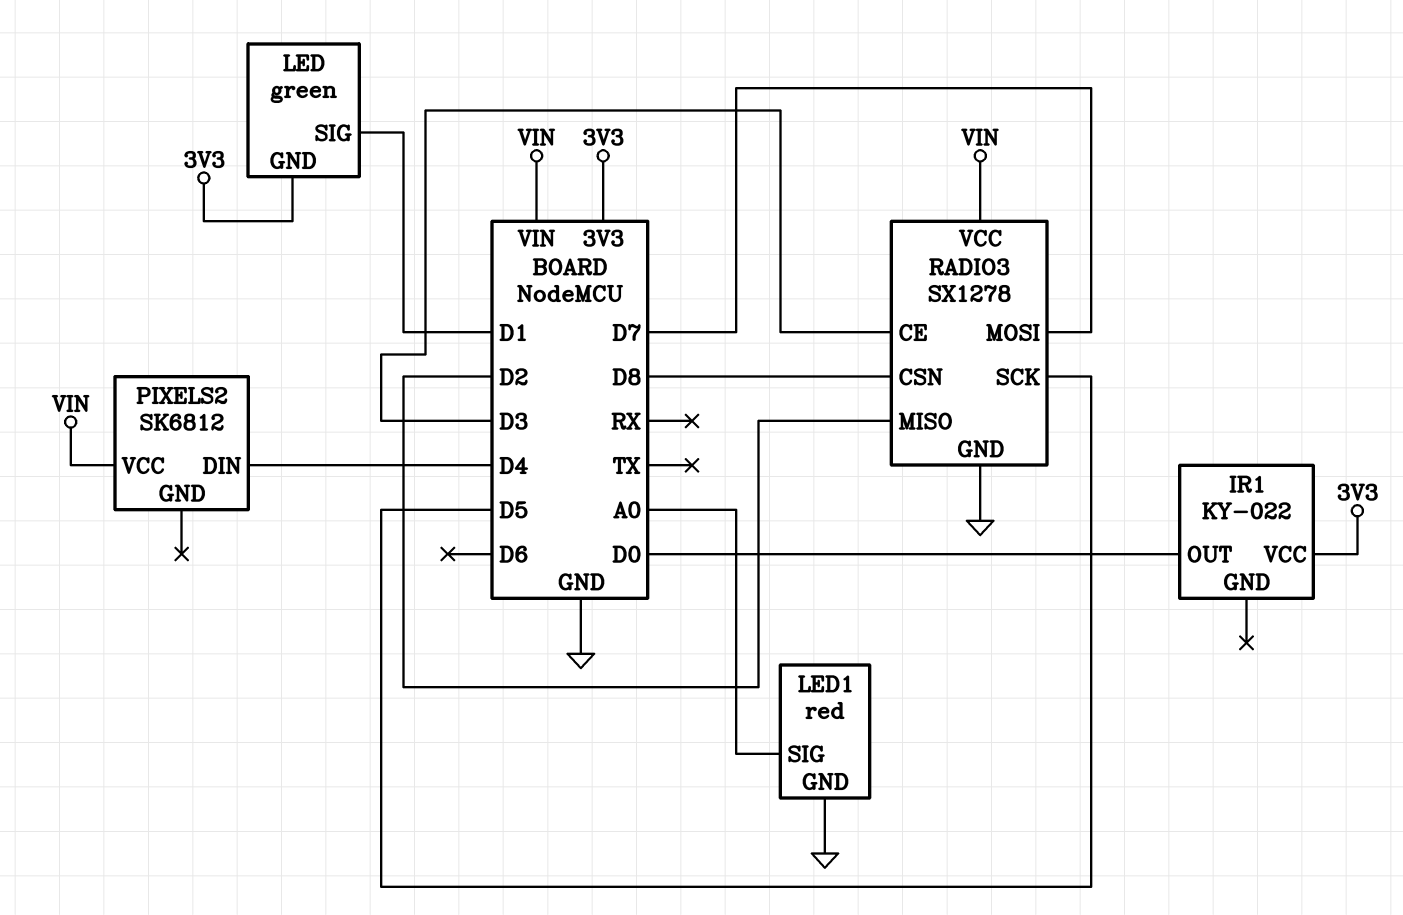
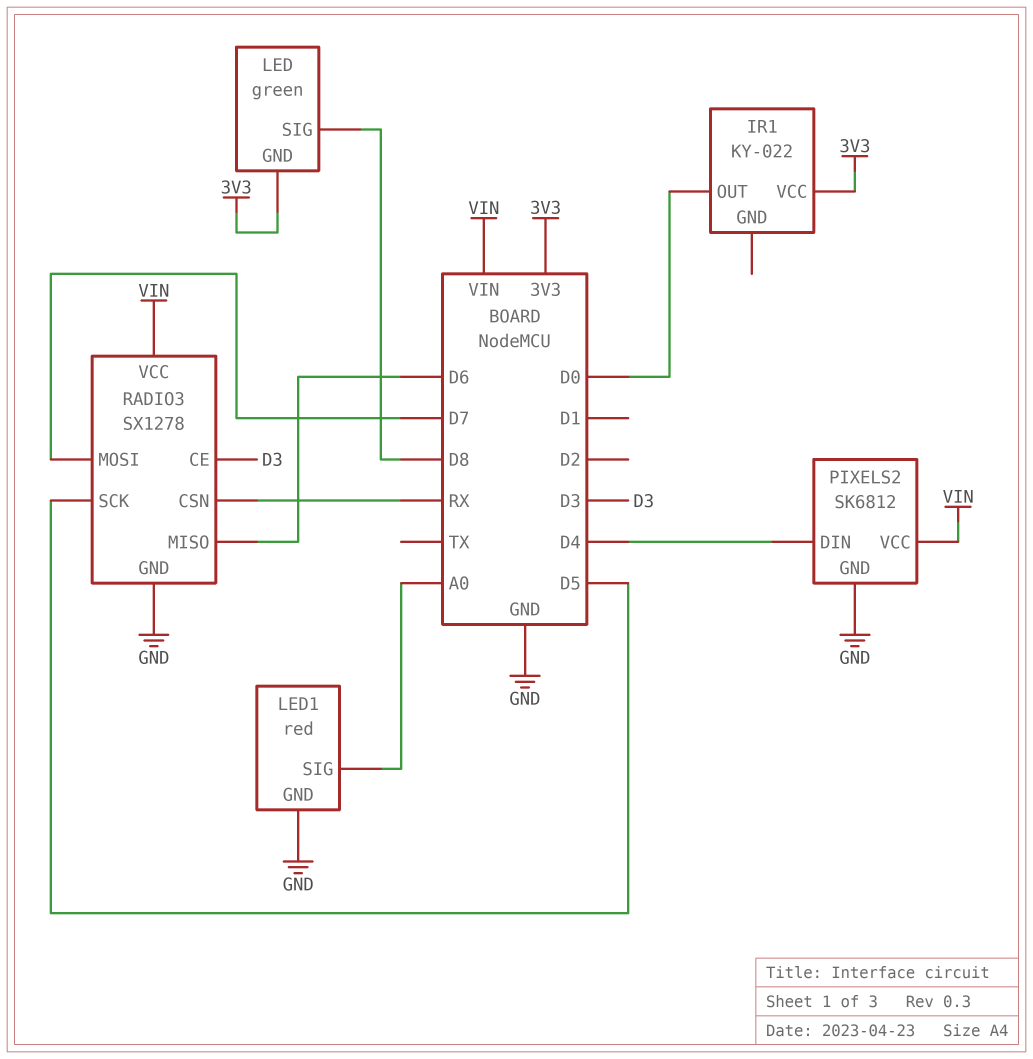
LED pin SIG: D1 -> D8
PIXELS2 pin GND: none -> GND
RADIO3 pin CSN: D8 -> RX
RADIO3 pin MISO: D2 -> D6

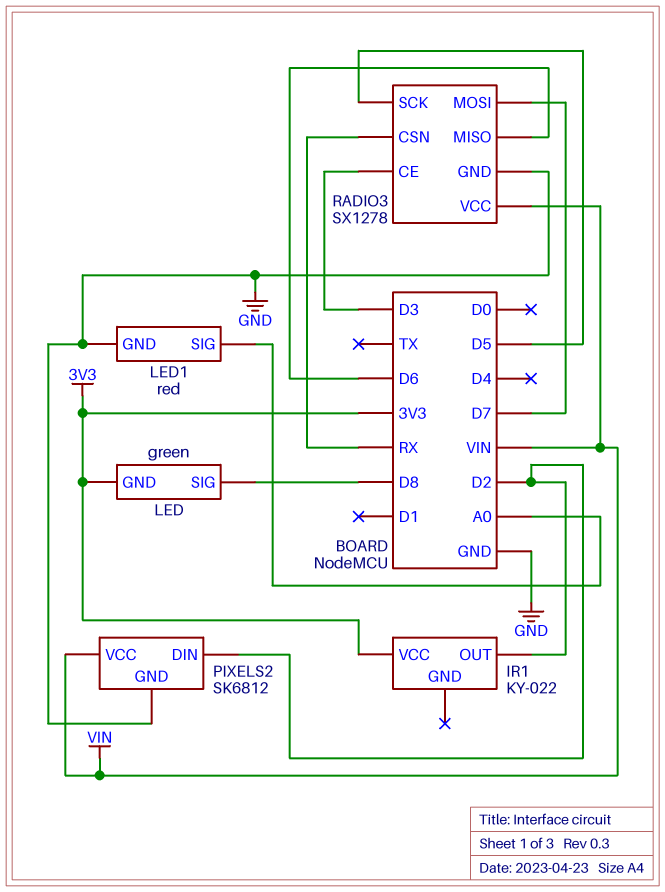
IR1 pin OUT: D0 -> D2
PIXELS2 pin DIN: D4 -> D2

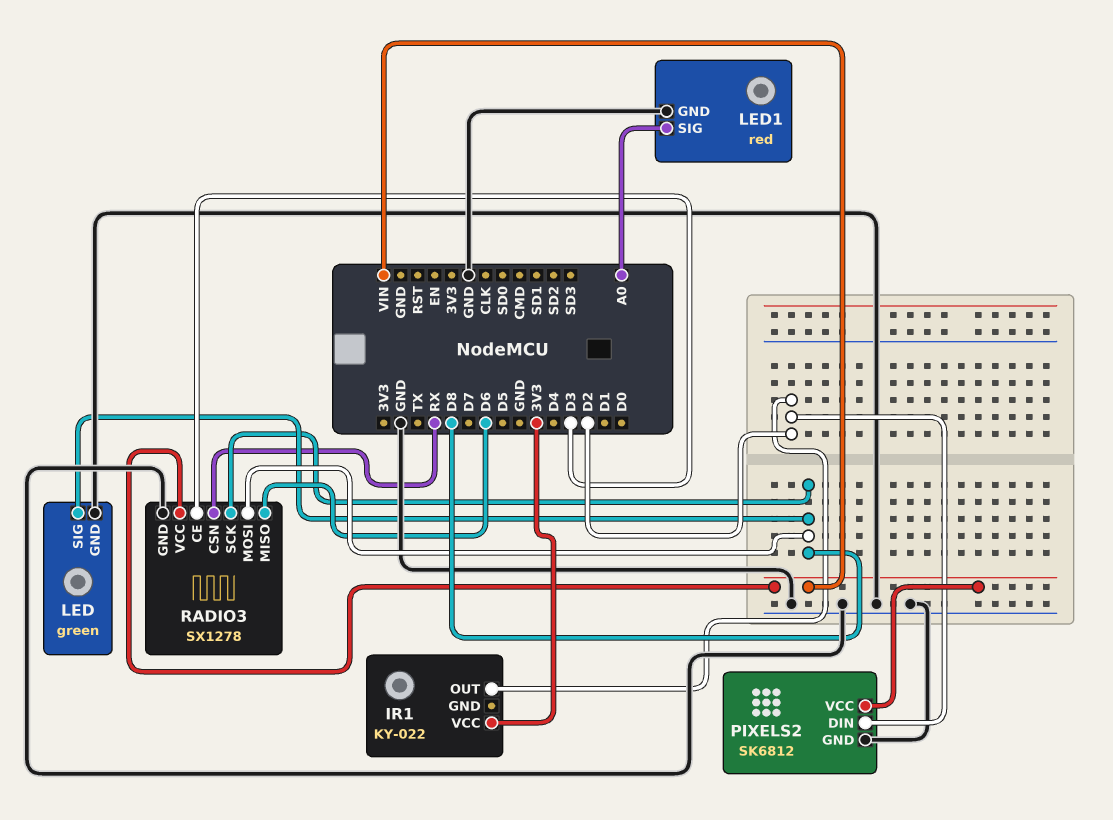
LED pin GND: 3V3 -> GND
RADIO3 pin MOSI: D7 -> D8
RADIO3 pin SCK: D5 -> D8

